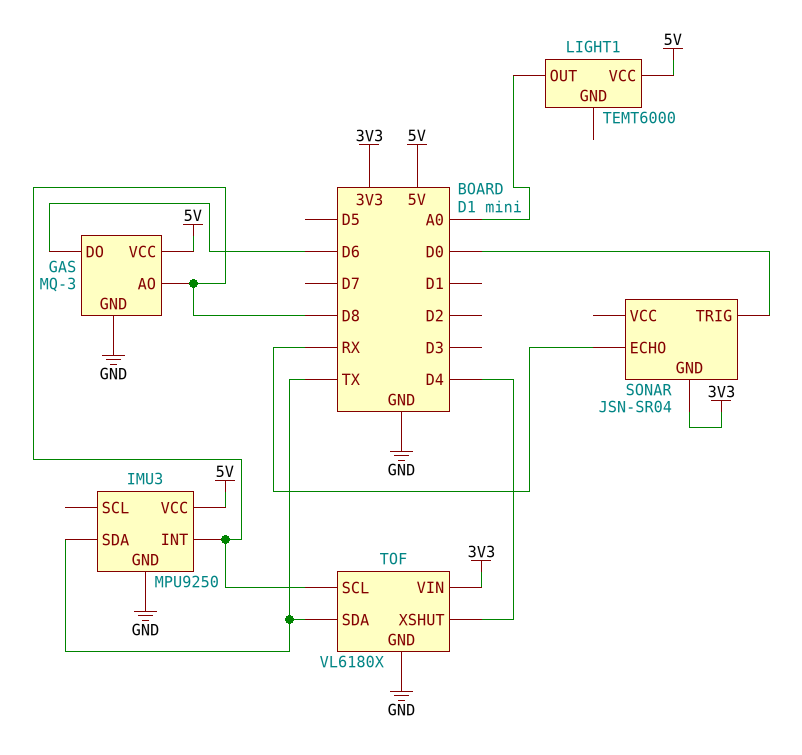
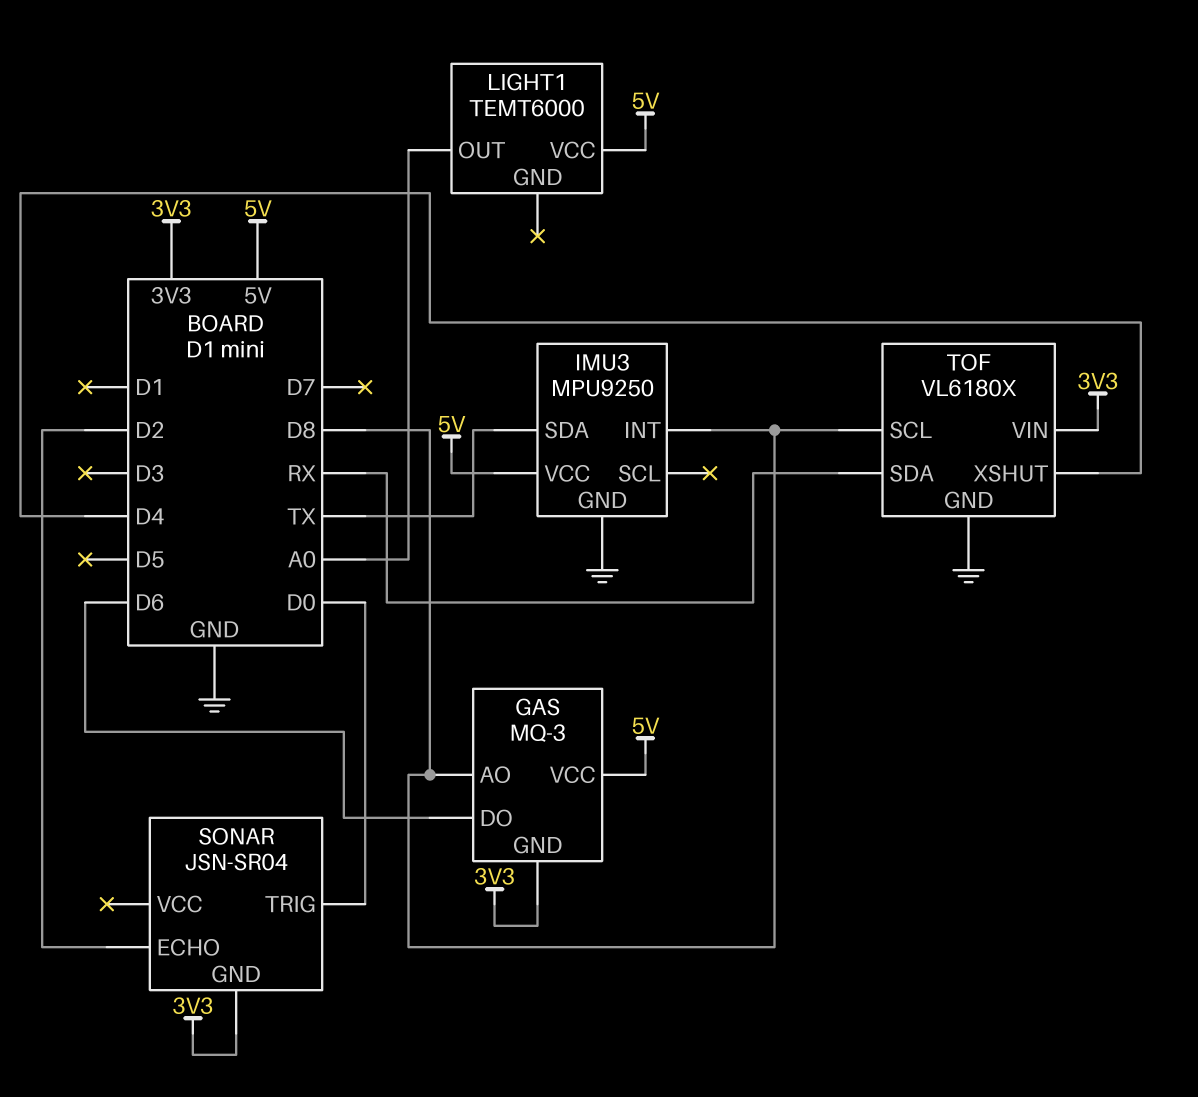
GAS pin GND: GND -> 3V3
SONAR pin ECHO: RX -> D2
TOF pin SDA: TX -> RX

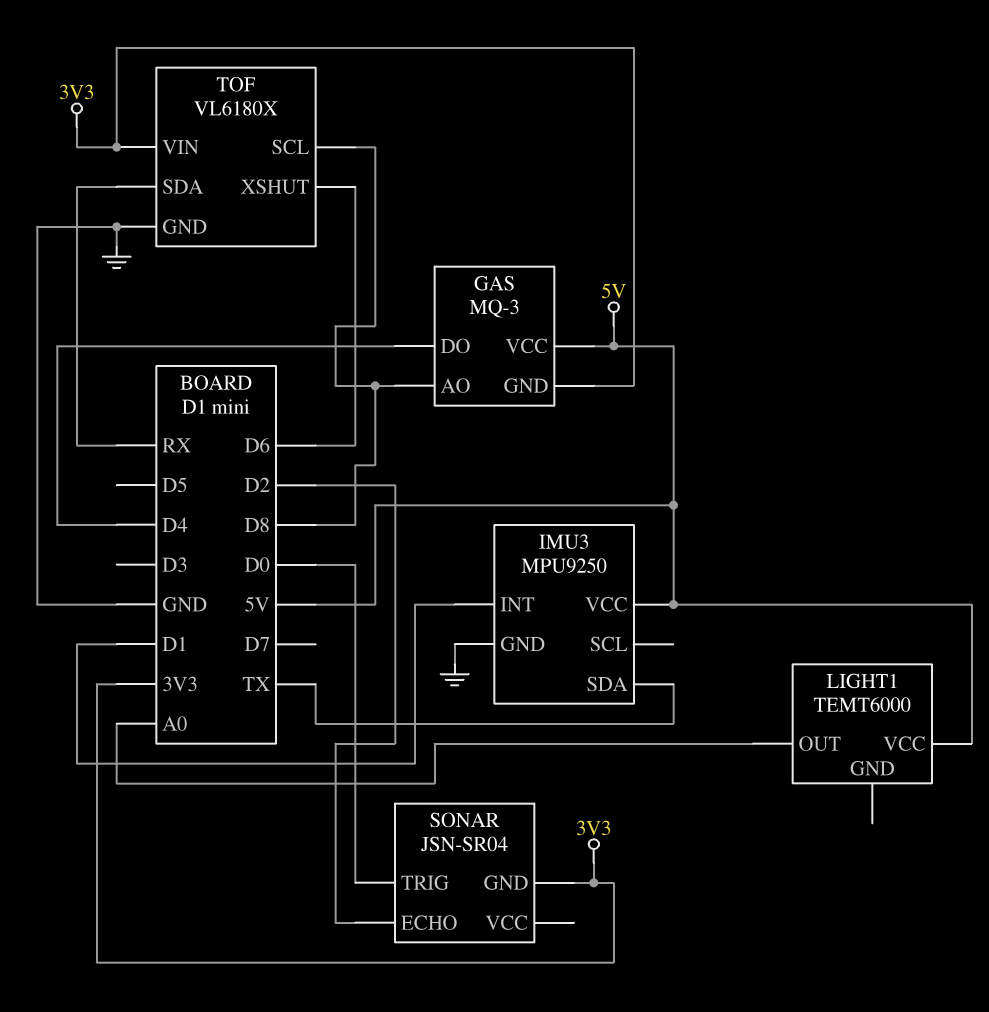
GAS pin DO: D6 -> D4
IMU3 pin INT: D8 -> D1
TOF pin XSHUT: D4 -> D6

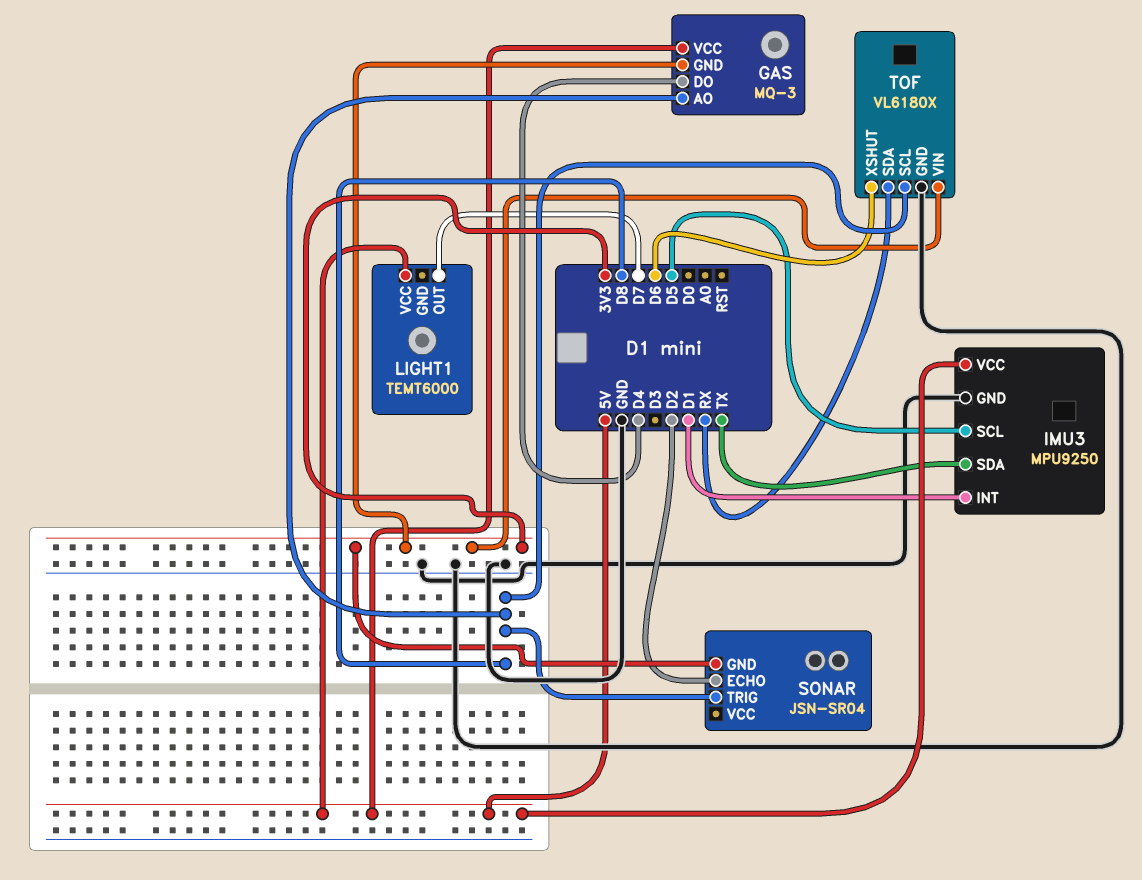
IMU3 pin SCL: none -> D5
LIGHT1 pin OUT: A0 -> D7
SONAR pin TRIG: D0 -> D8

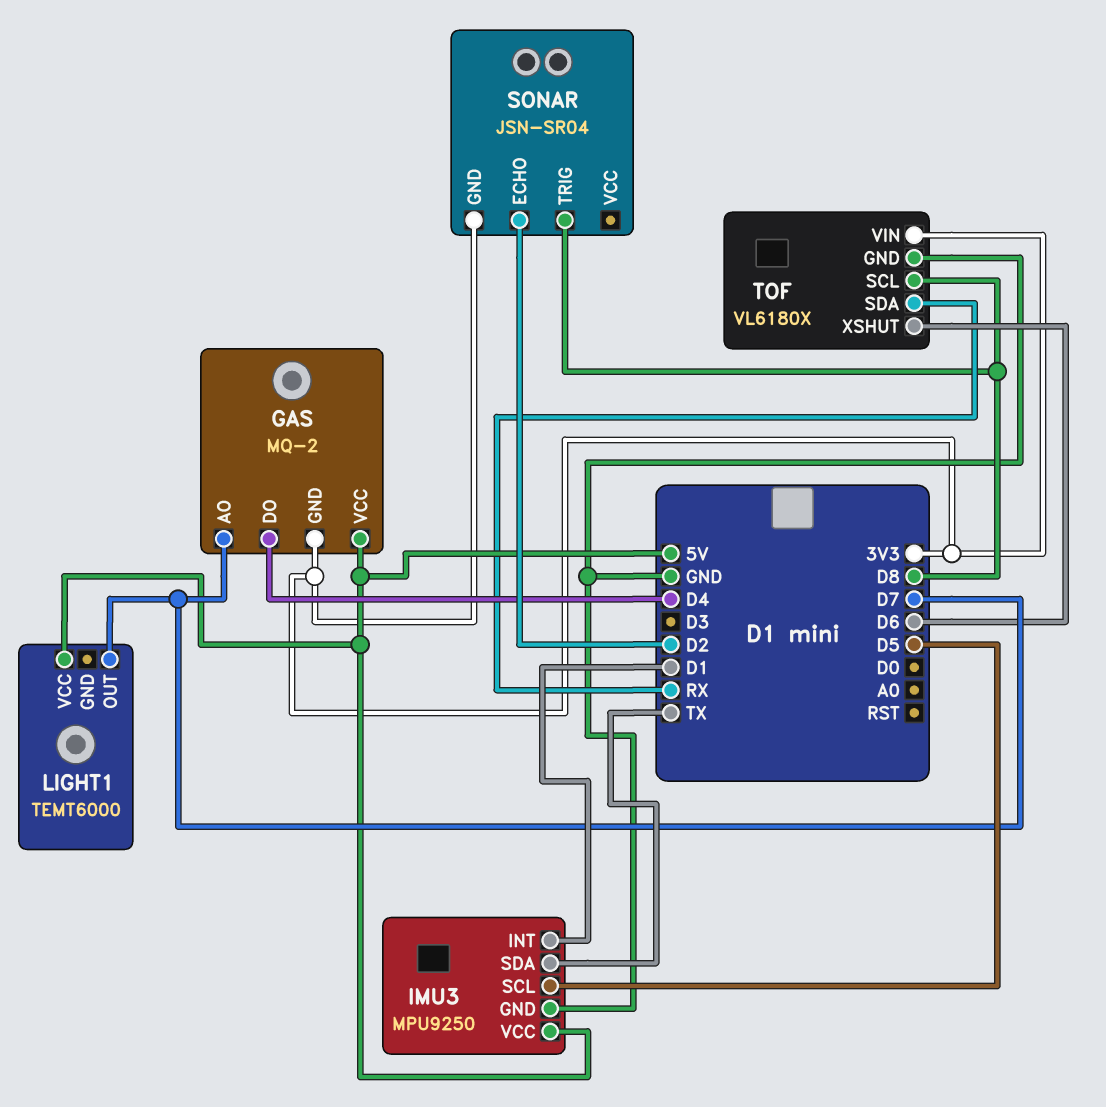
GAS: MQ-3 -> MQ-2
GAS pin AO: D8 -> D7

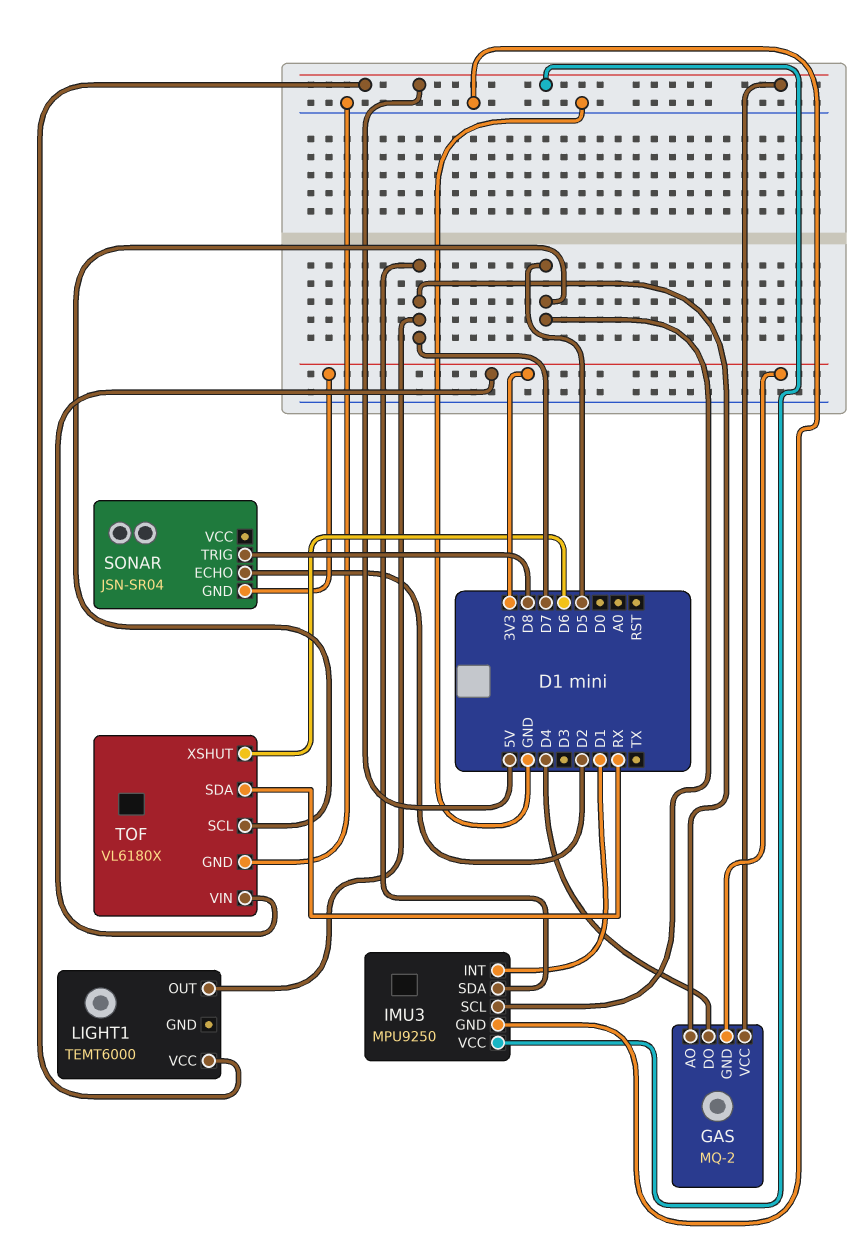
IMU3 pin SDA: TX -> D7
TOF pin SCL: D8 -> D5

